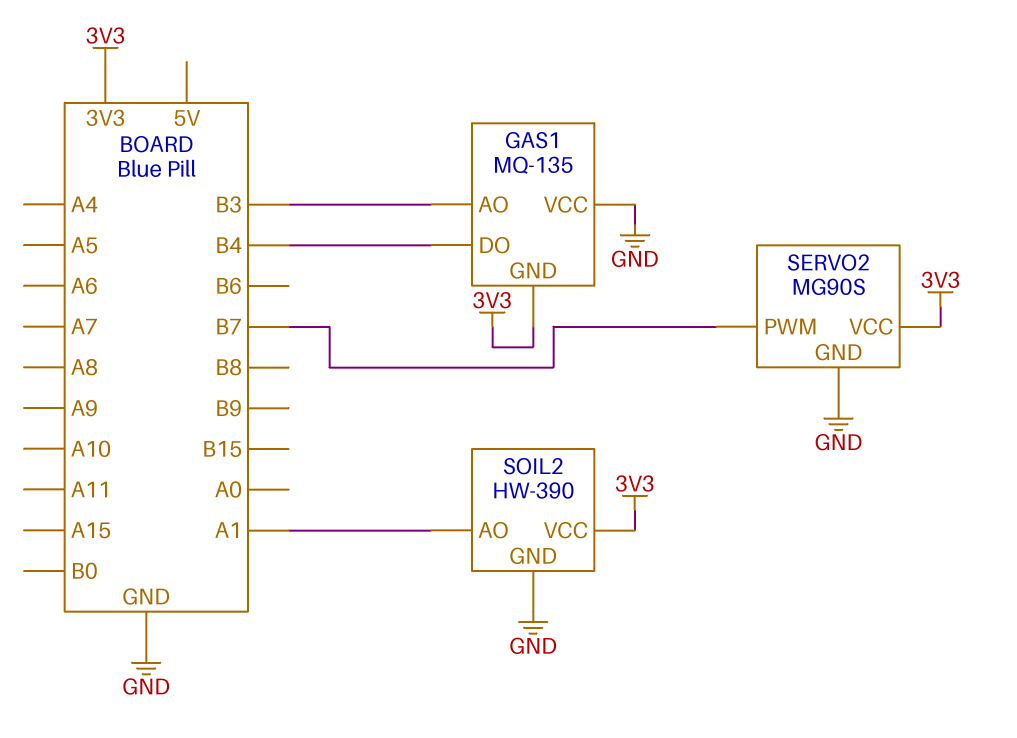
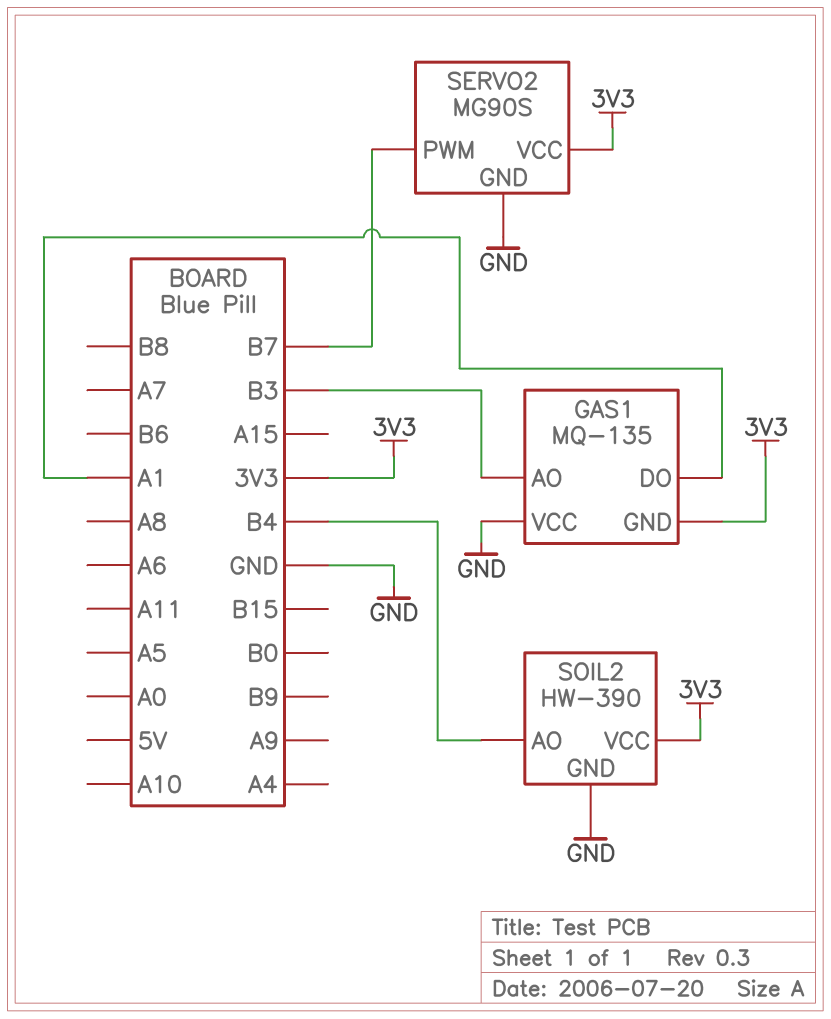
GAS1 pin DO: B4 -> A1
SOIL2 pin AO: A1 -> B4

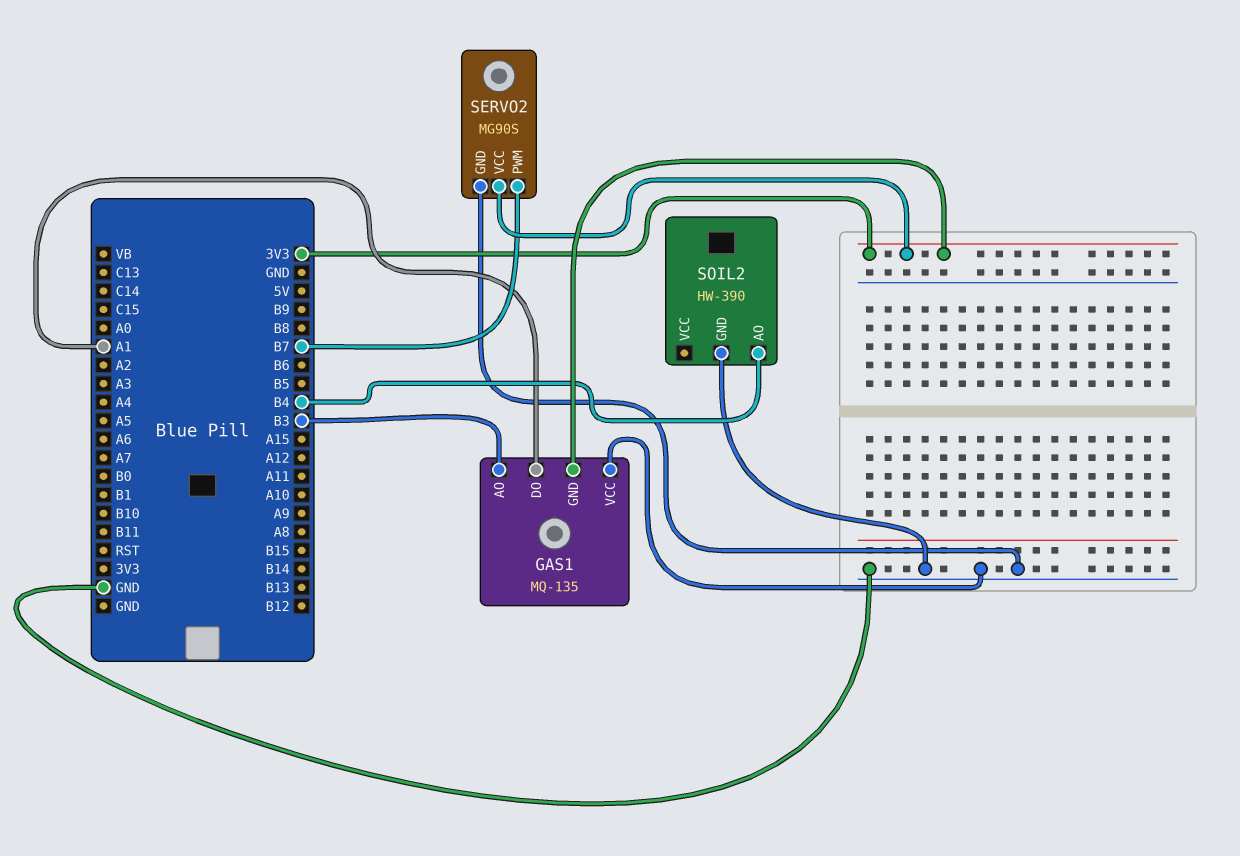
SOIL2 pin VCC: 3V3 -> none

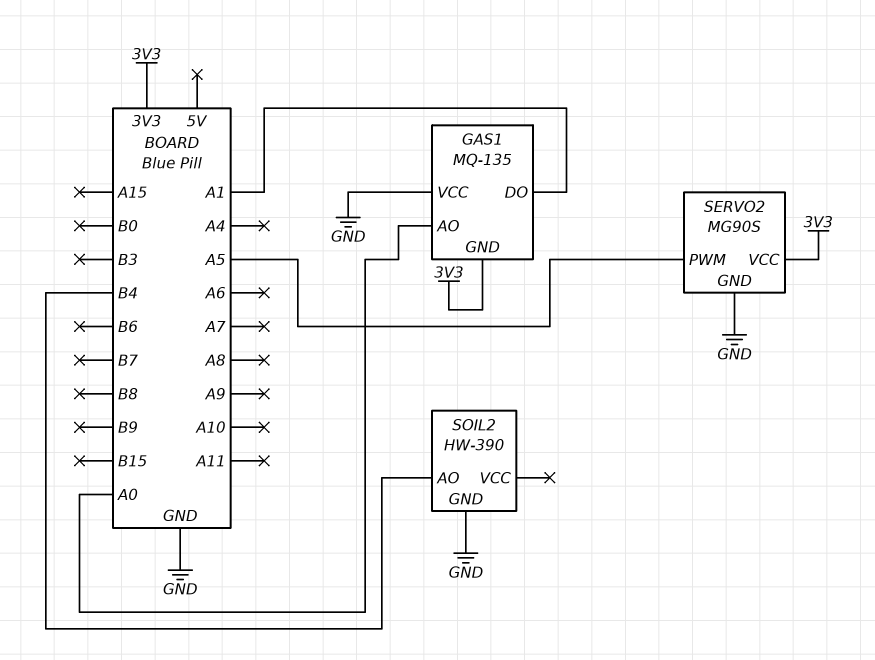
GAS1 pin AO: B3 -> A0
SERVO2 pin PWM: B7 -> A5

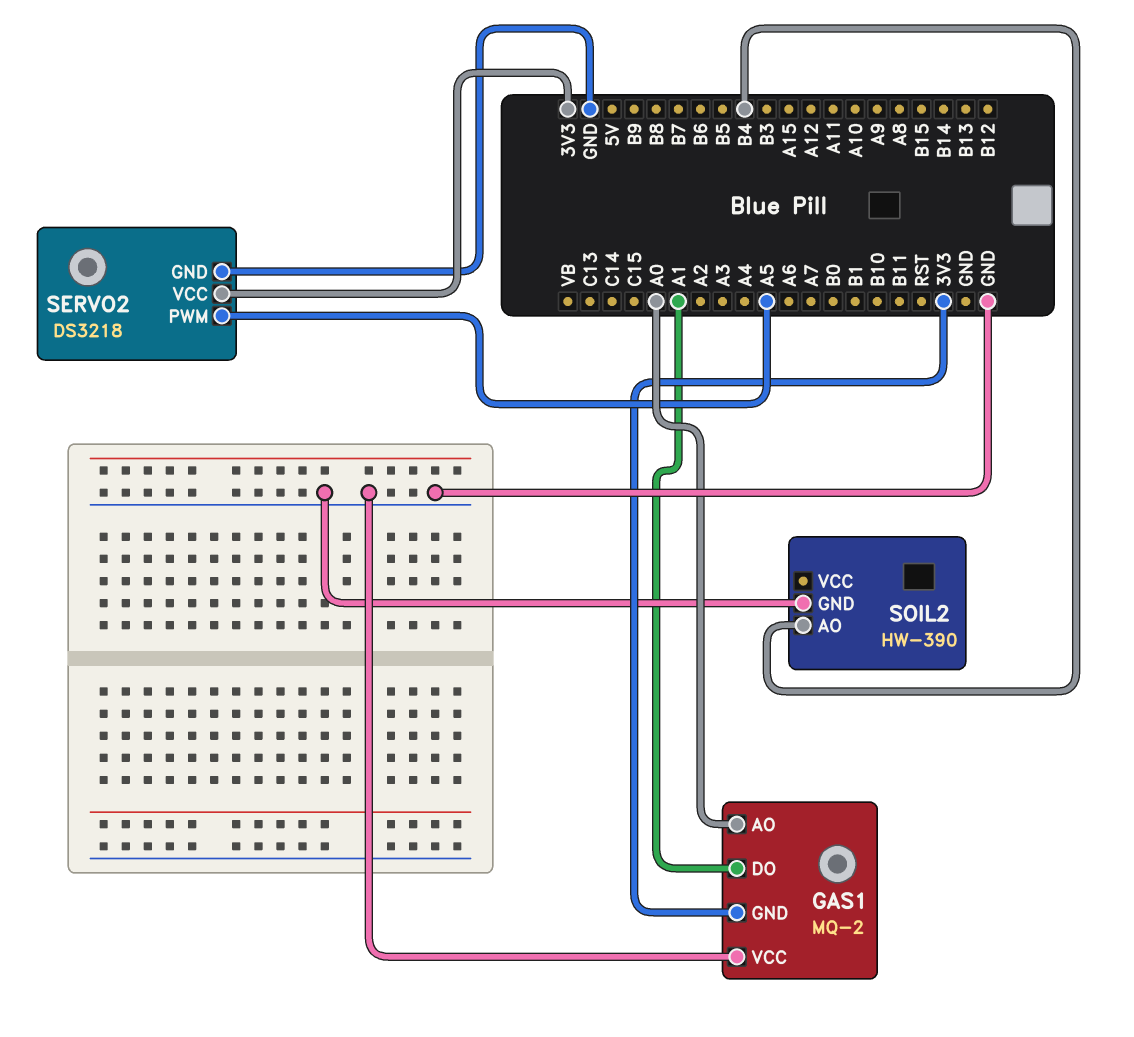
GAS1: MQ-135 -> MQ-2
SERVO2: MG90S -> DS3218

